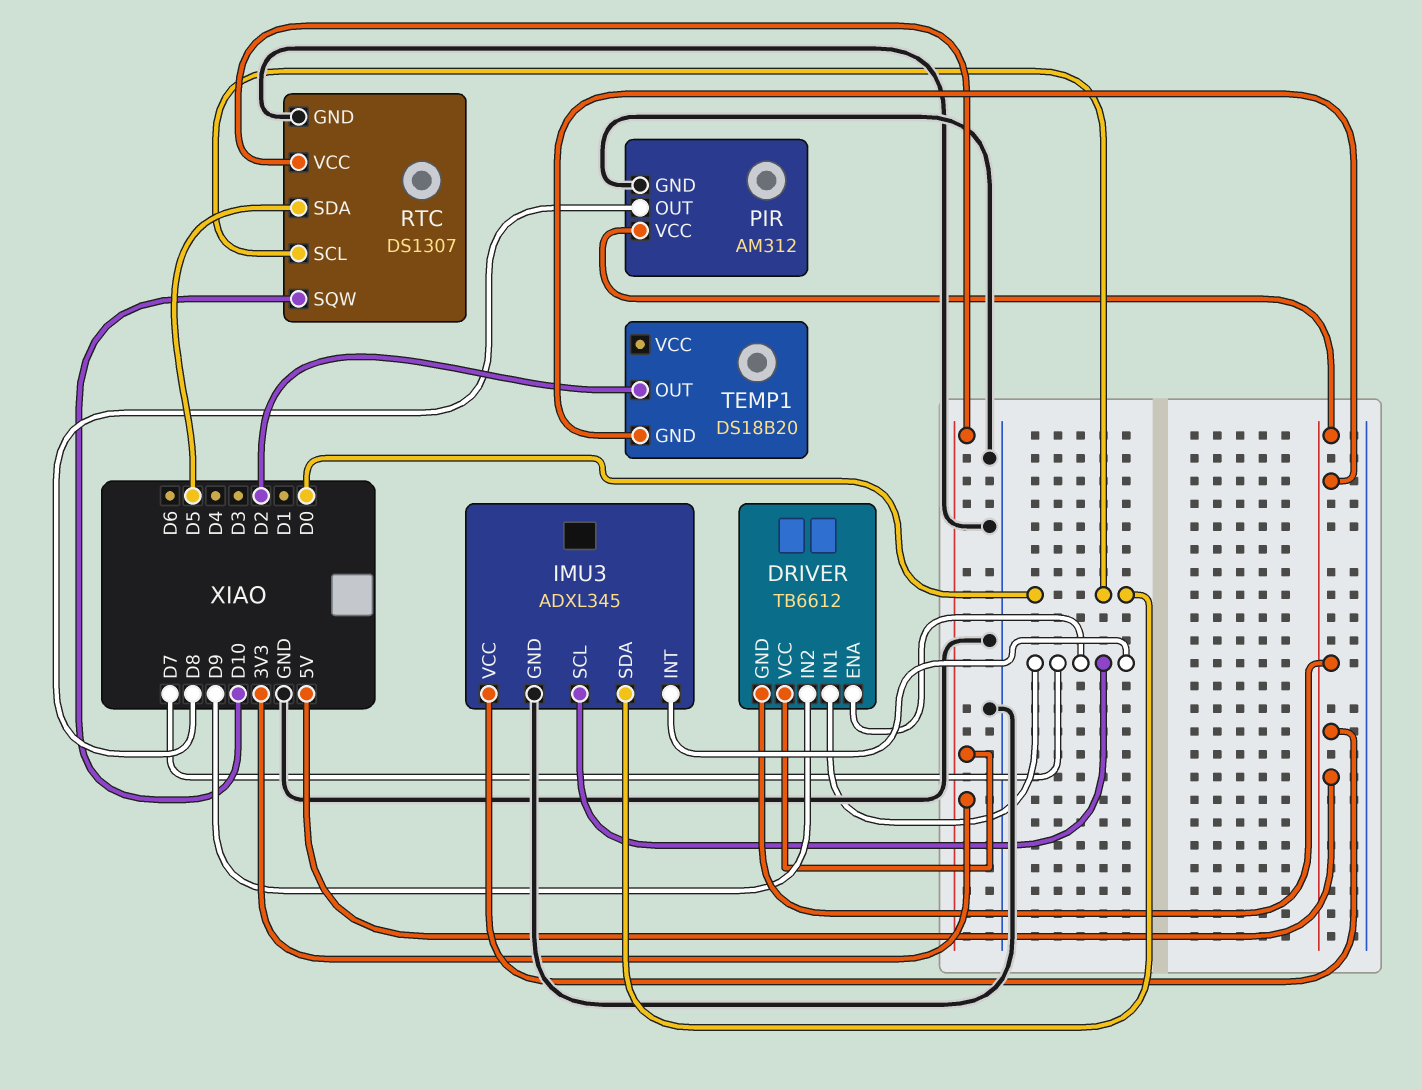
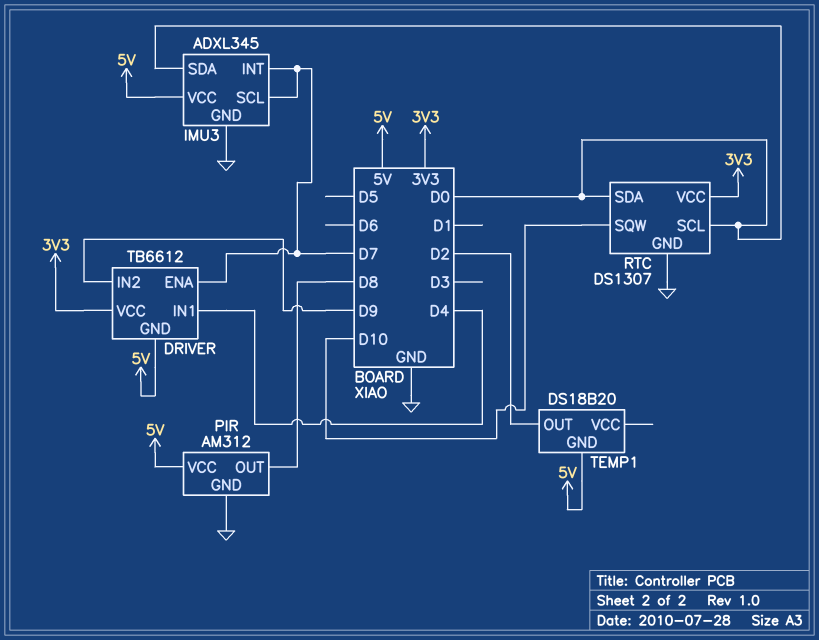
DRIVER pin IN1: D7 -> D4
RTC pin SDA: D5 -> D0

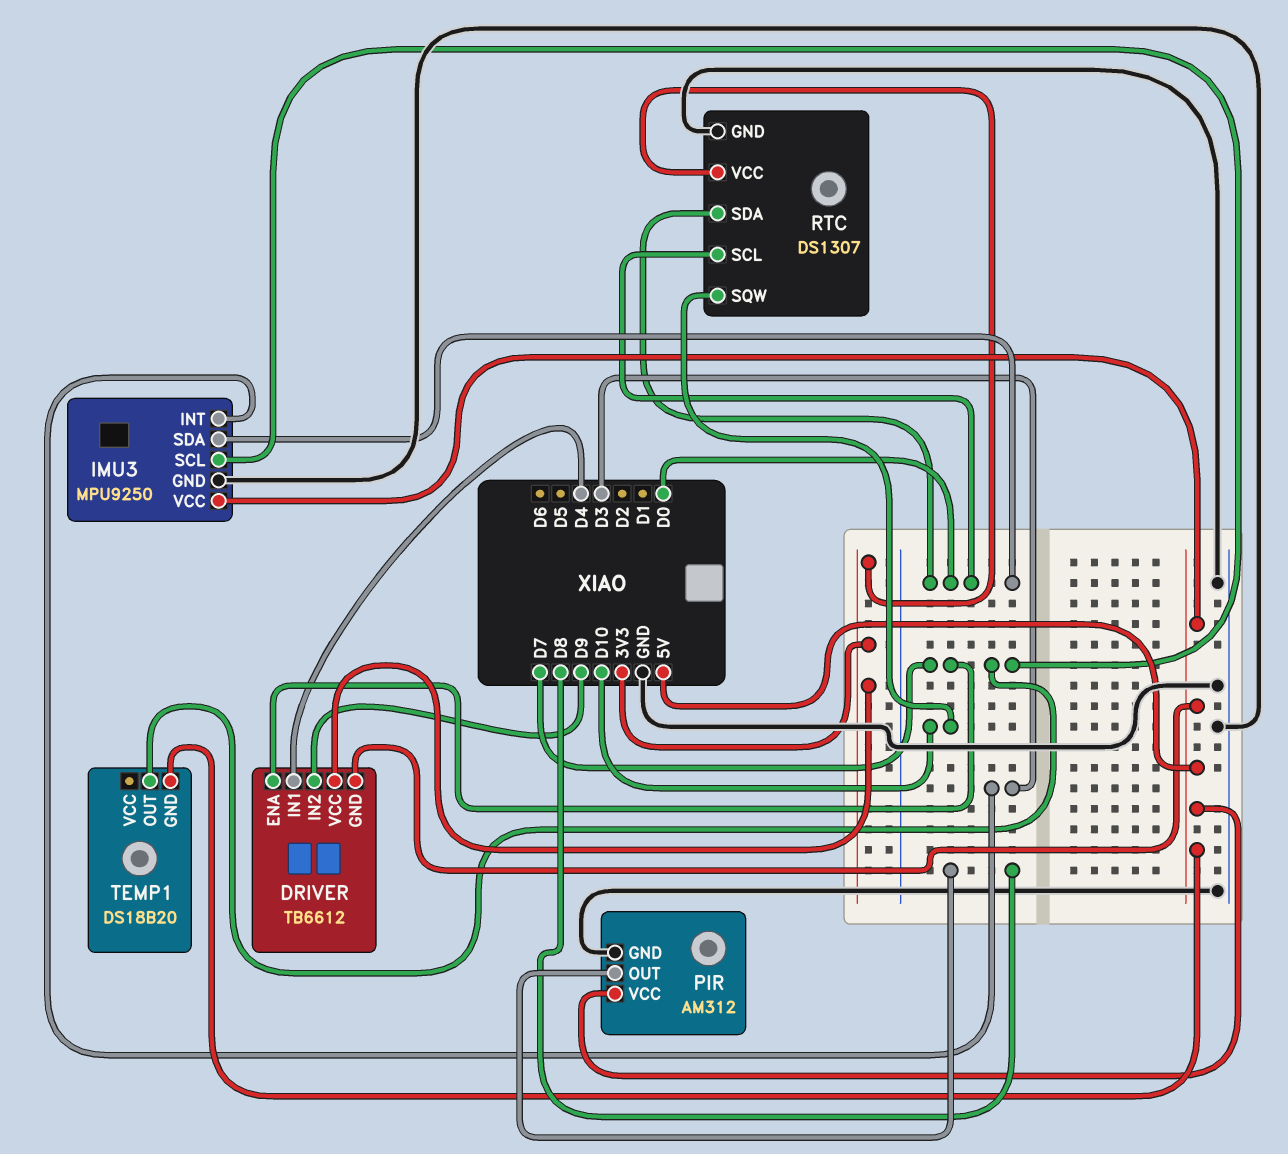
IMU3: ADXL345 -> MPU9250
IMU3 pin INT: D7 -> D3
TEMP1 pin OUT: D2 -> D7

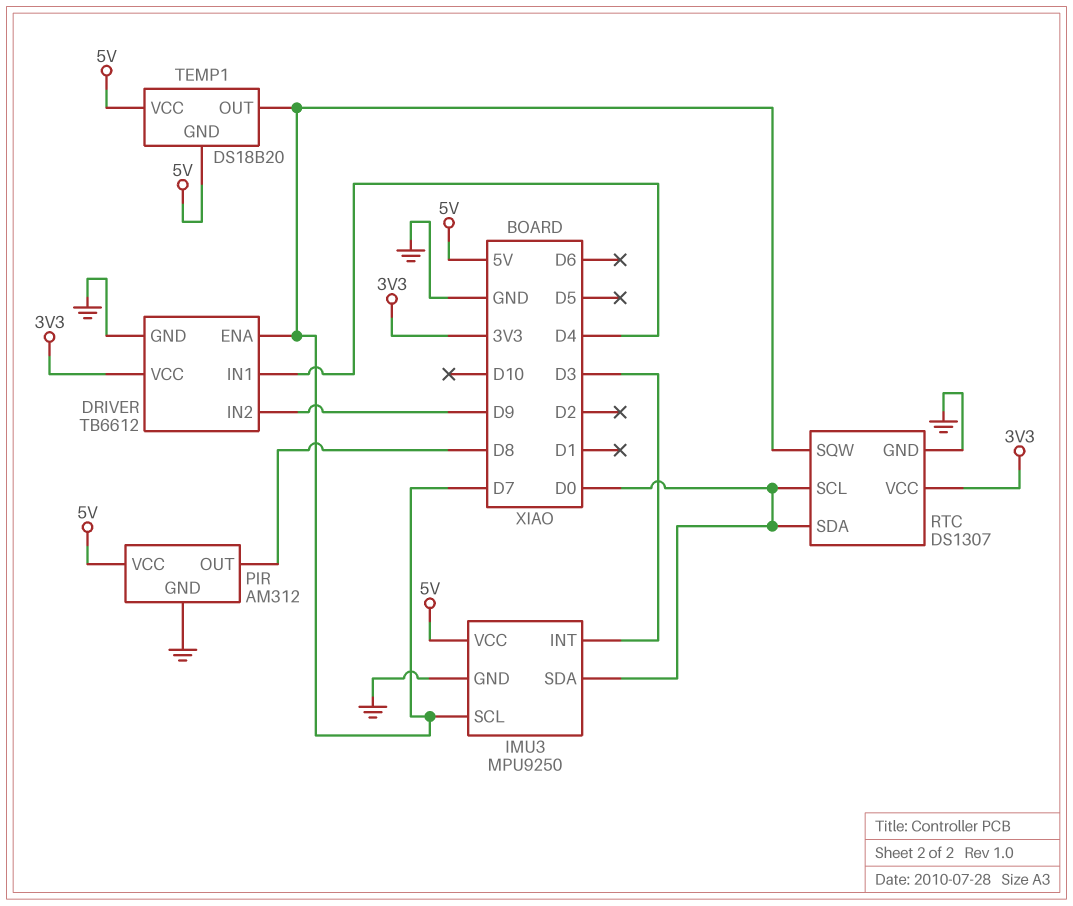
DRIVER pin GND: 5V -> GND
RTC pin SQW: D10 -> D7
TEMP1 pin VCC: none -> 5V

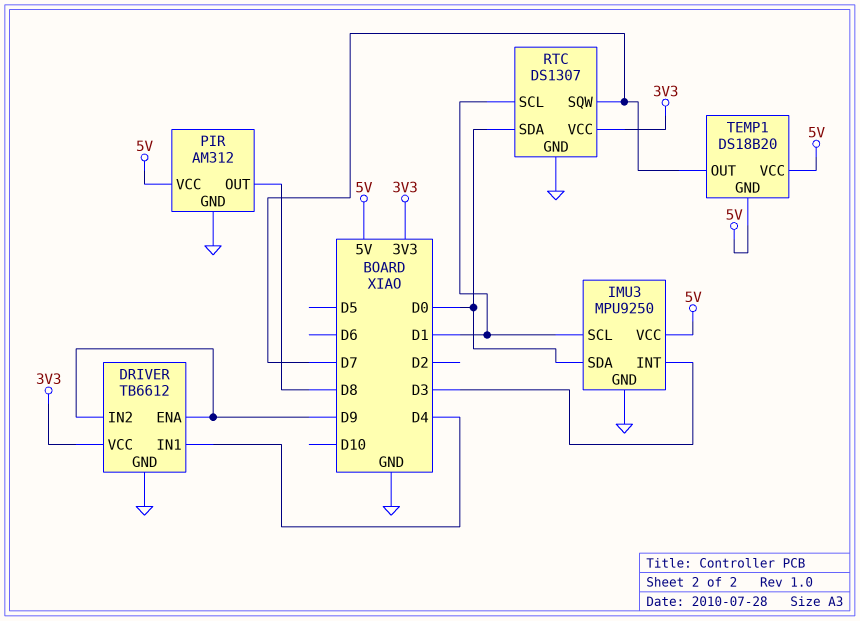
DRIVER pin ENA: D7 -> D9
IMU3 pin SCL: D7 -> D1
RTC pin SCL: D0 -> D1

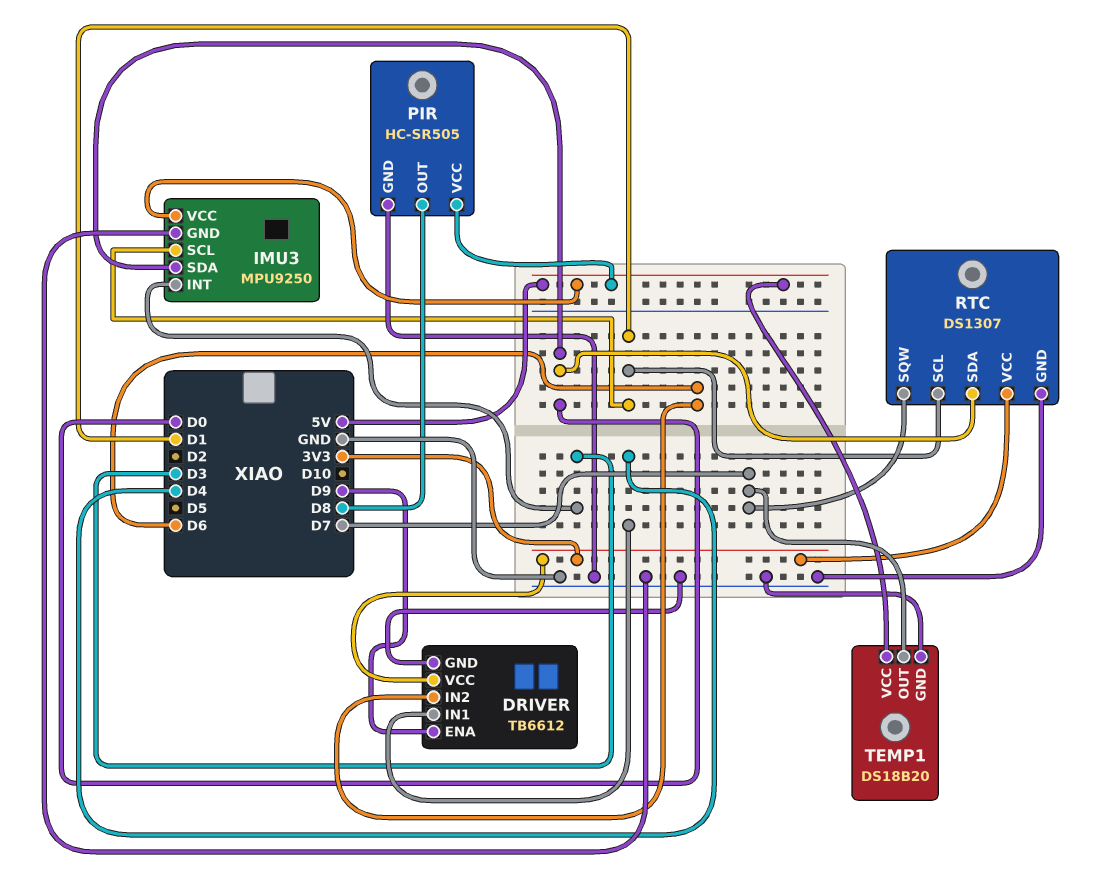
DRIVER pin IN2: D9 -> D6
PIR: AM312 -> HC-SR505
TEMP1 pin GND: 5V -> GND

